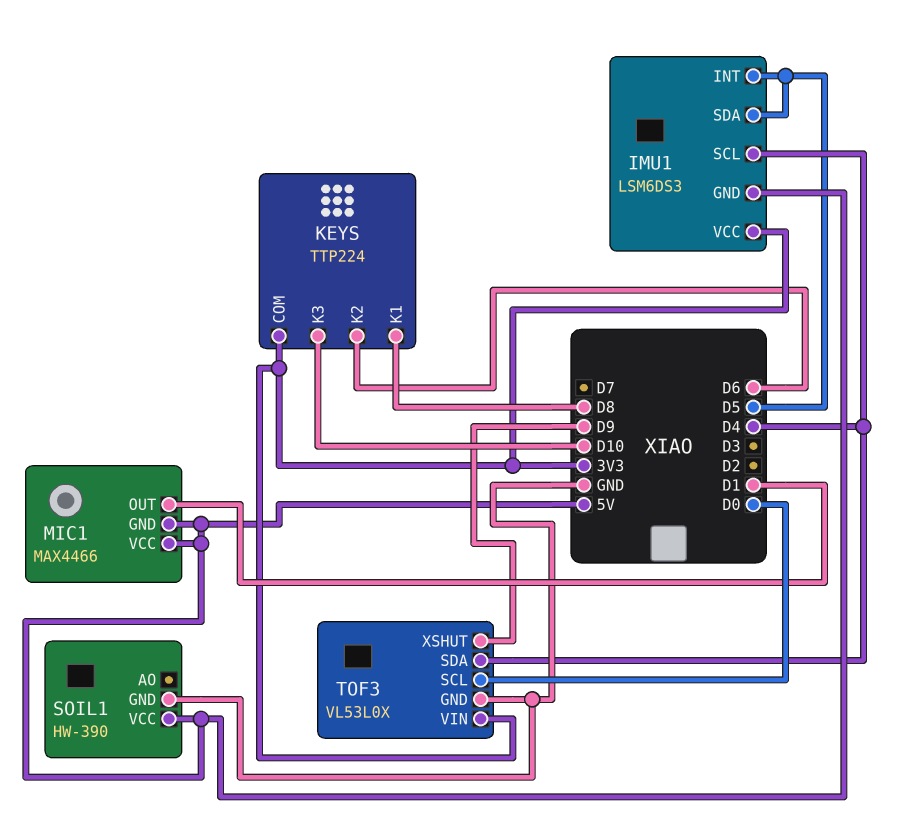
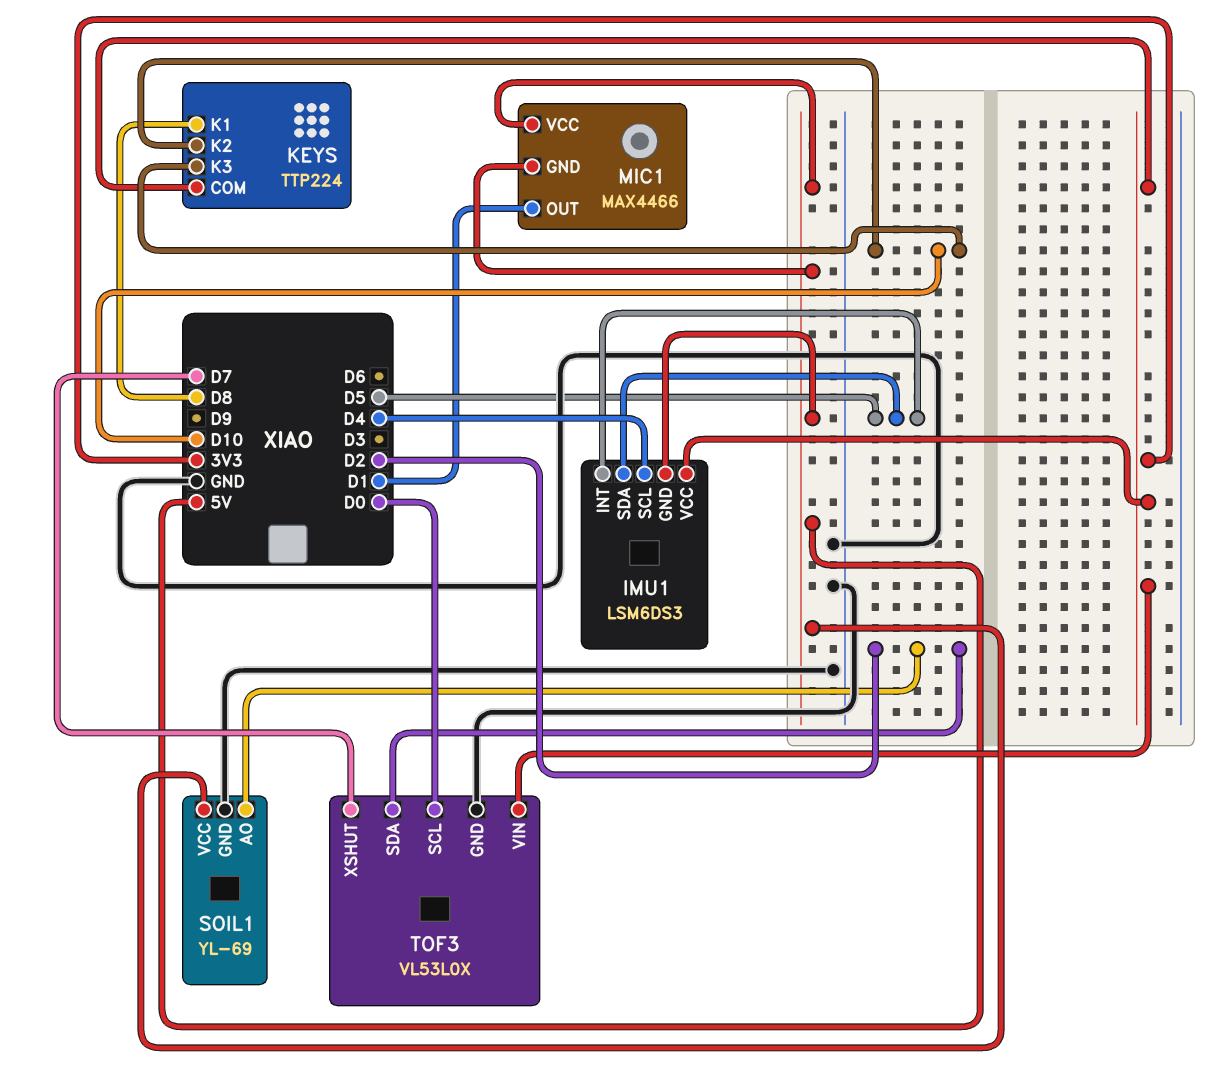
KEYS pin K2: D6 -> D10
SOIL1: HW-390 -> YL-69
SOIL1 pin AO: none -> D2
TOF3 pin SDA: D4 -> D2
TOF3 pin XSHUT: D9 -> D7

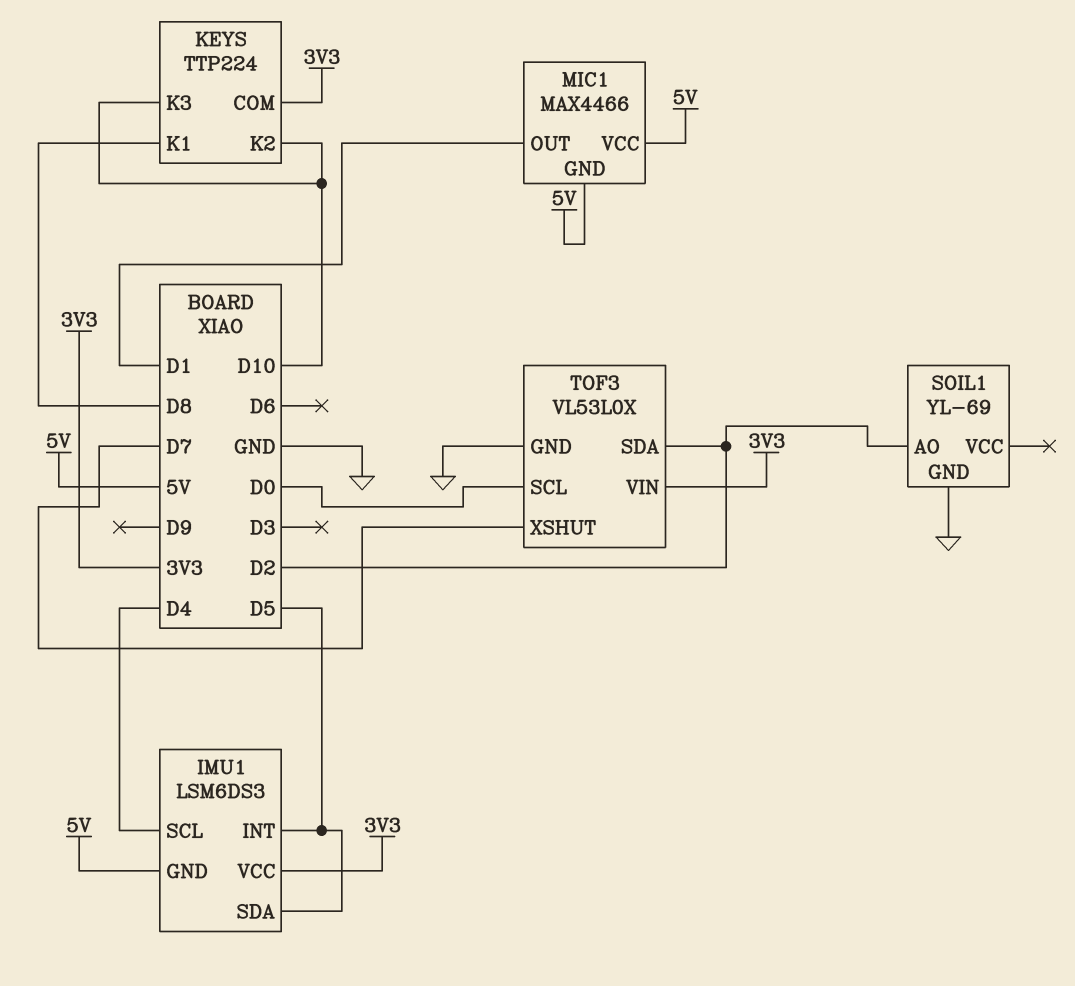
SOIL1 pin VCC: 5V -> none

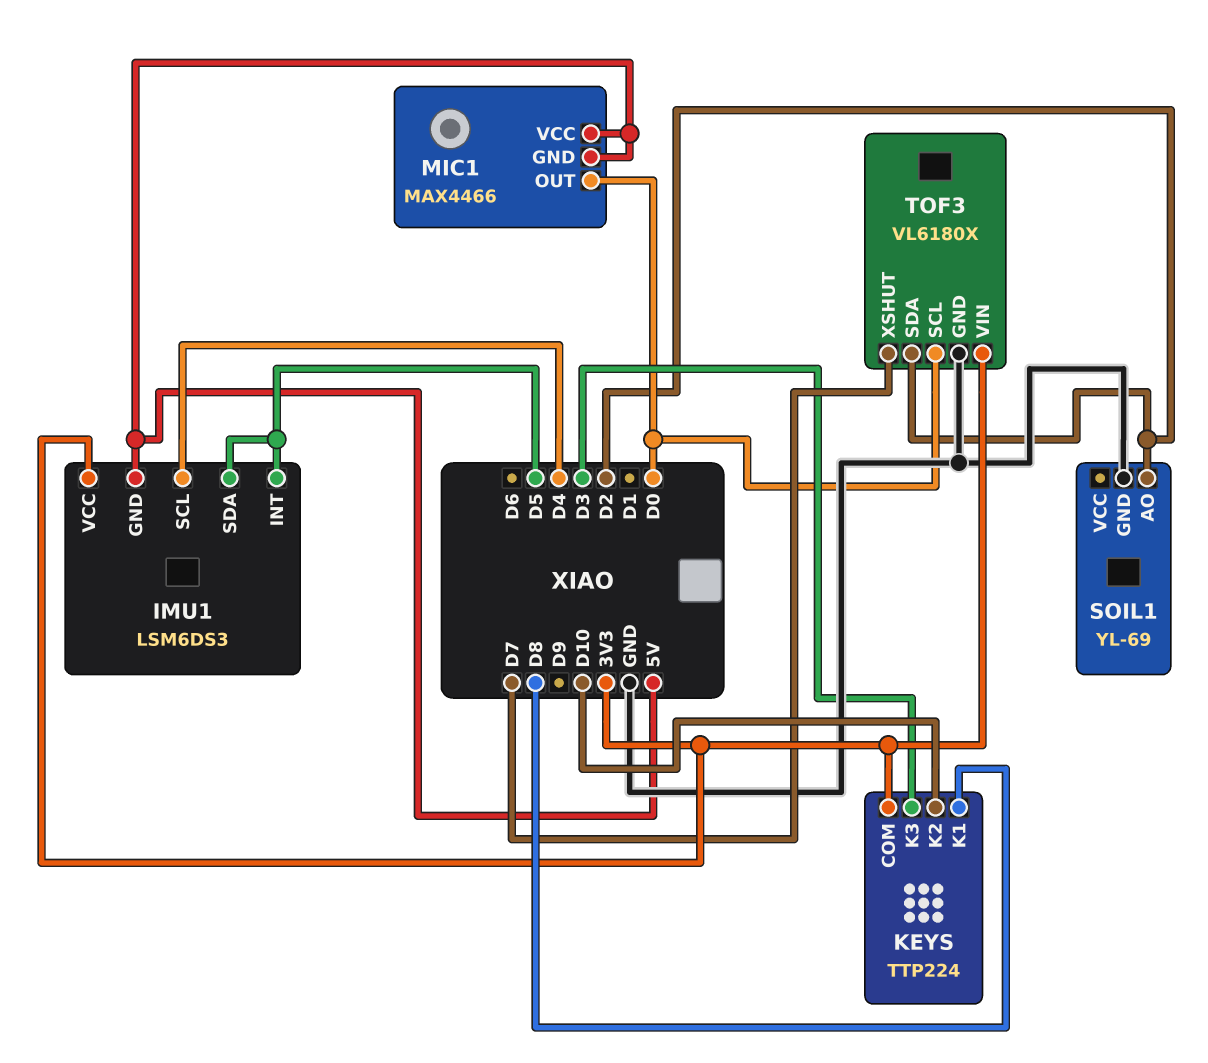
KEYS pin K3: D10 -> D3
MIC1 pin OUT: D1 -> D0
TOF3: VL53L0X -> VL6180X

